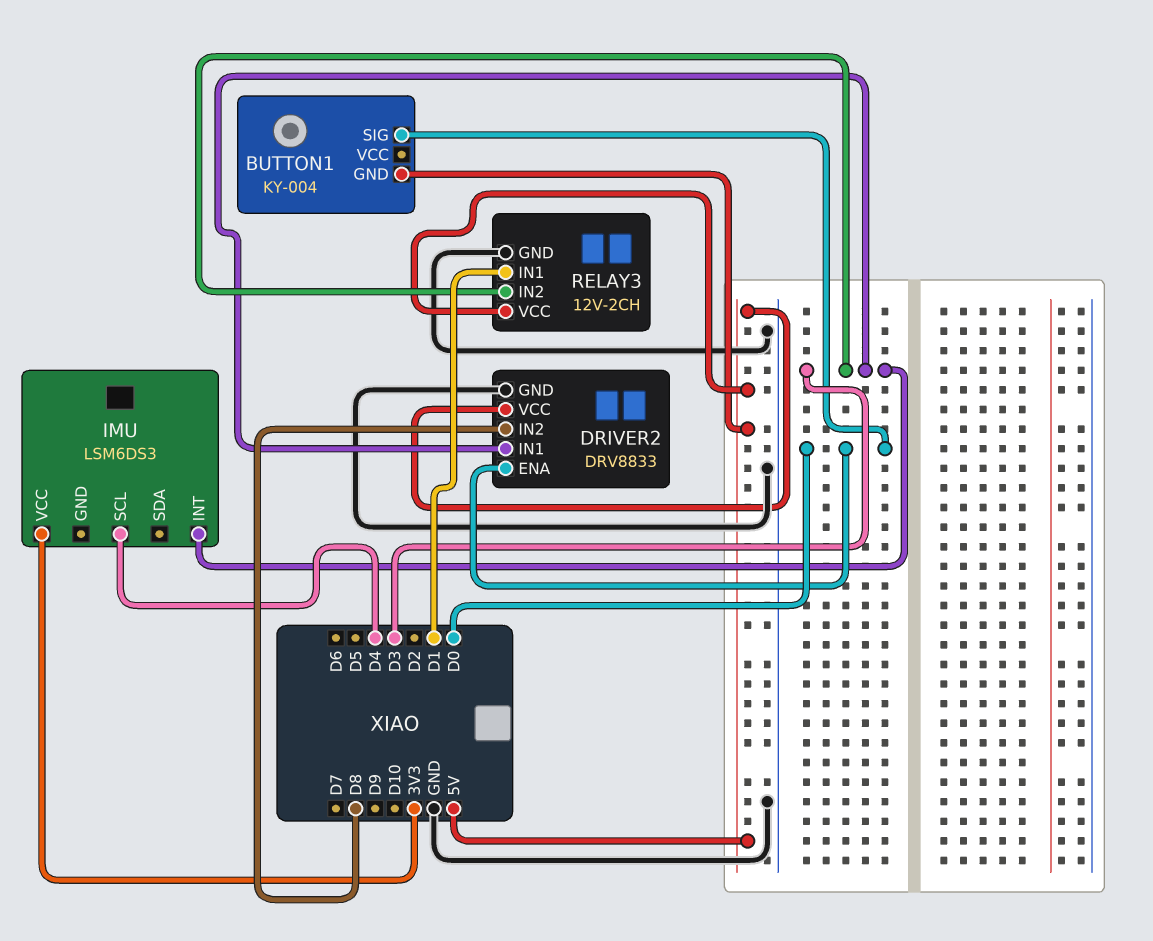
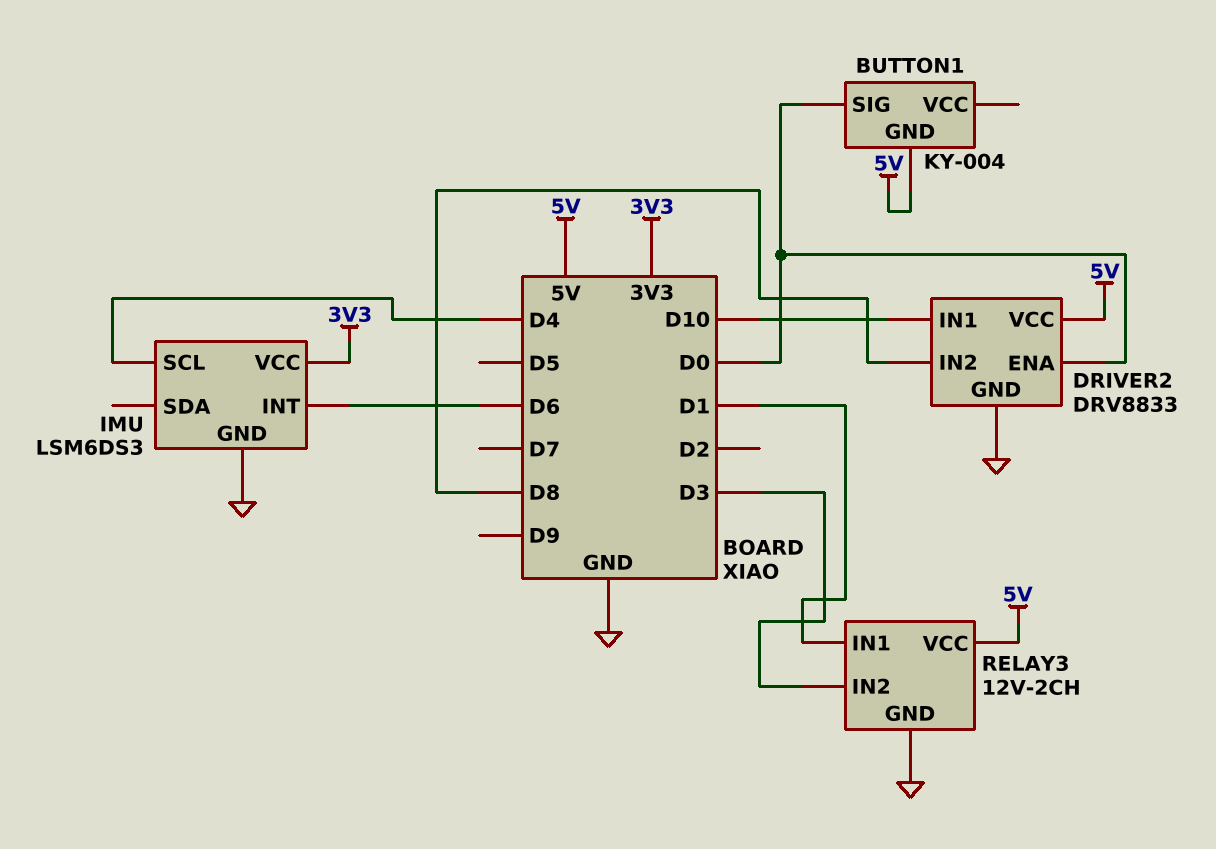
DRIVER2 pin IN1: D3 -> D10
IMU pin GND: none -> GND
IMU pin INT: D3 -> D6

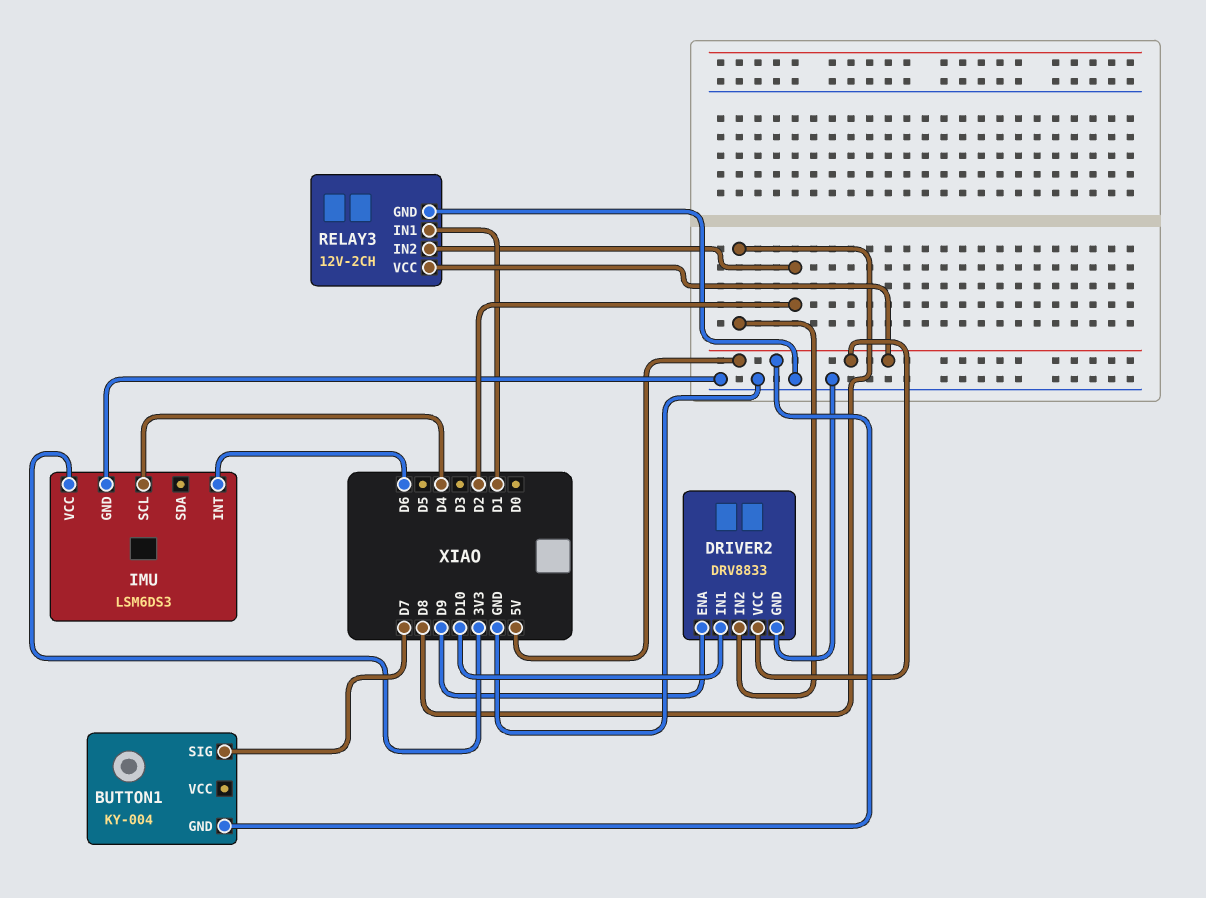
BUTTON1 pin SIG: D0 -> D7
DRIVER2 pin ENA: D0 -> D9
RELAY3 pin IN2: D3 -> D2

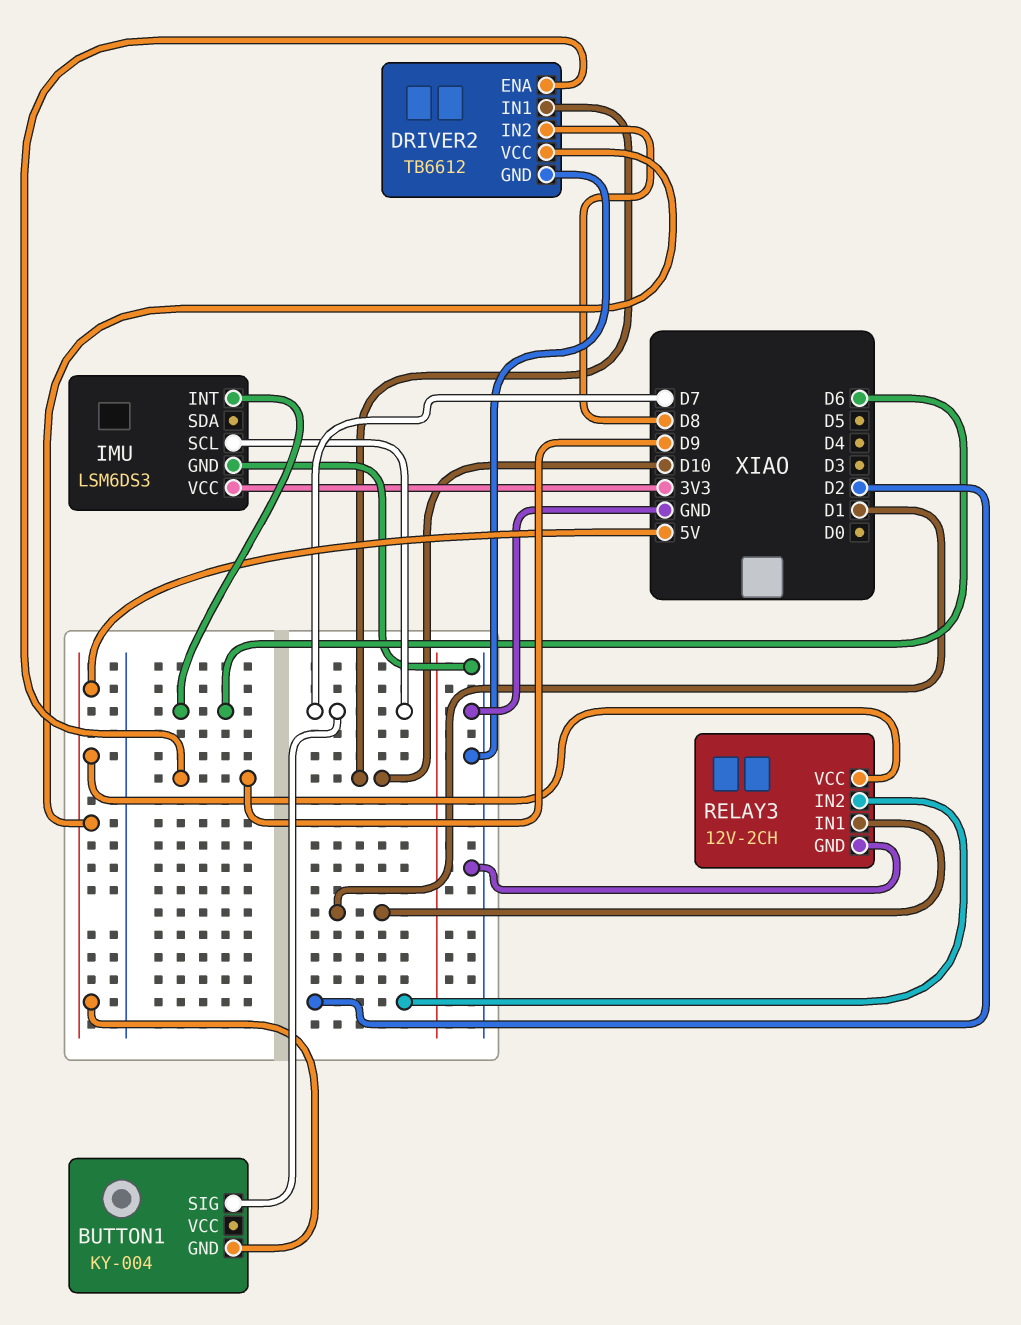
DRIVER2: DRV8833 -> TB6612
IMU pin SCL: D4 -> D7

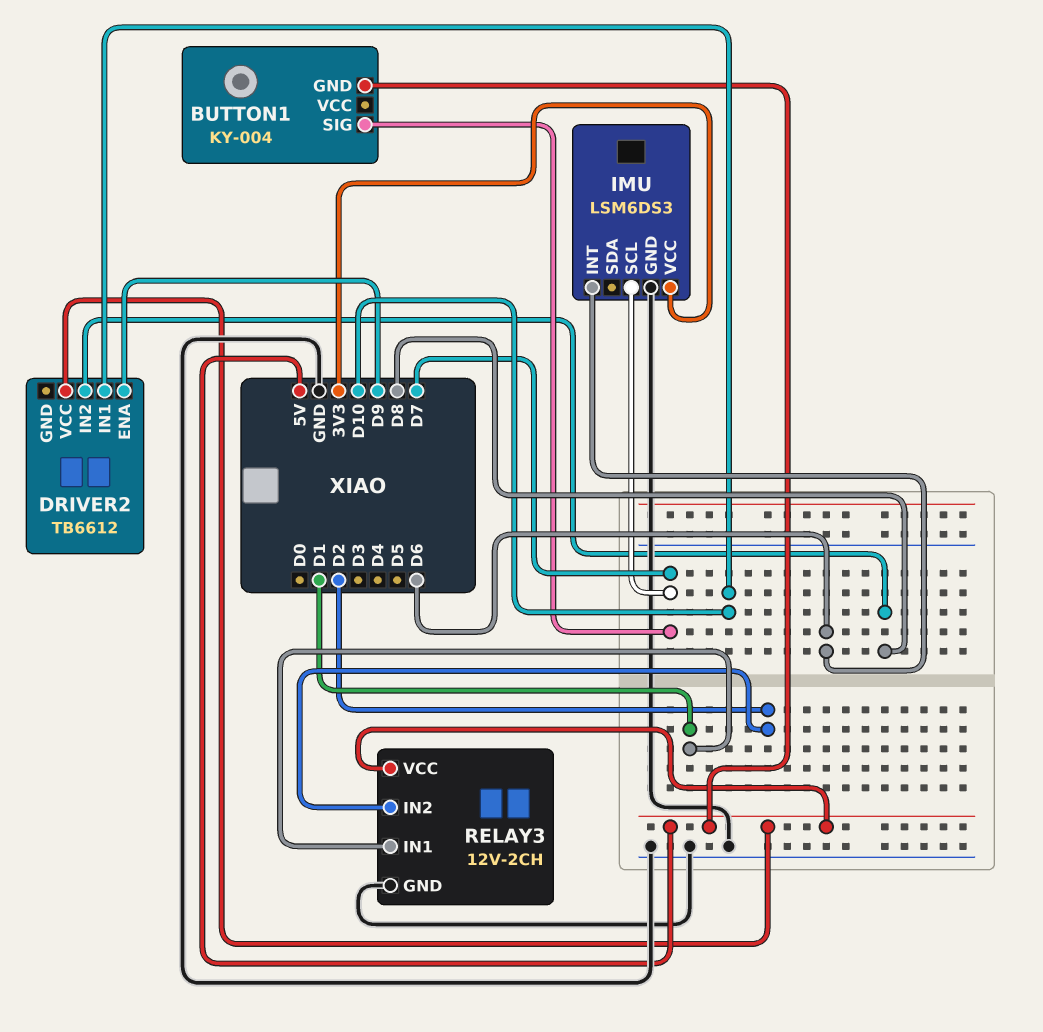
DRIVER2 pin GND: GND -> none

